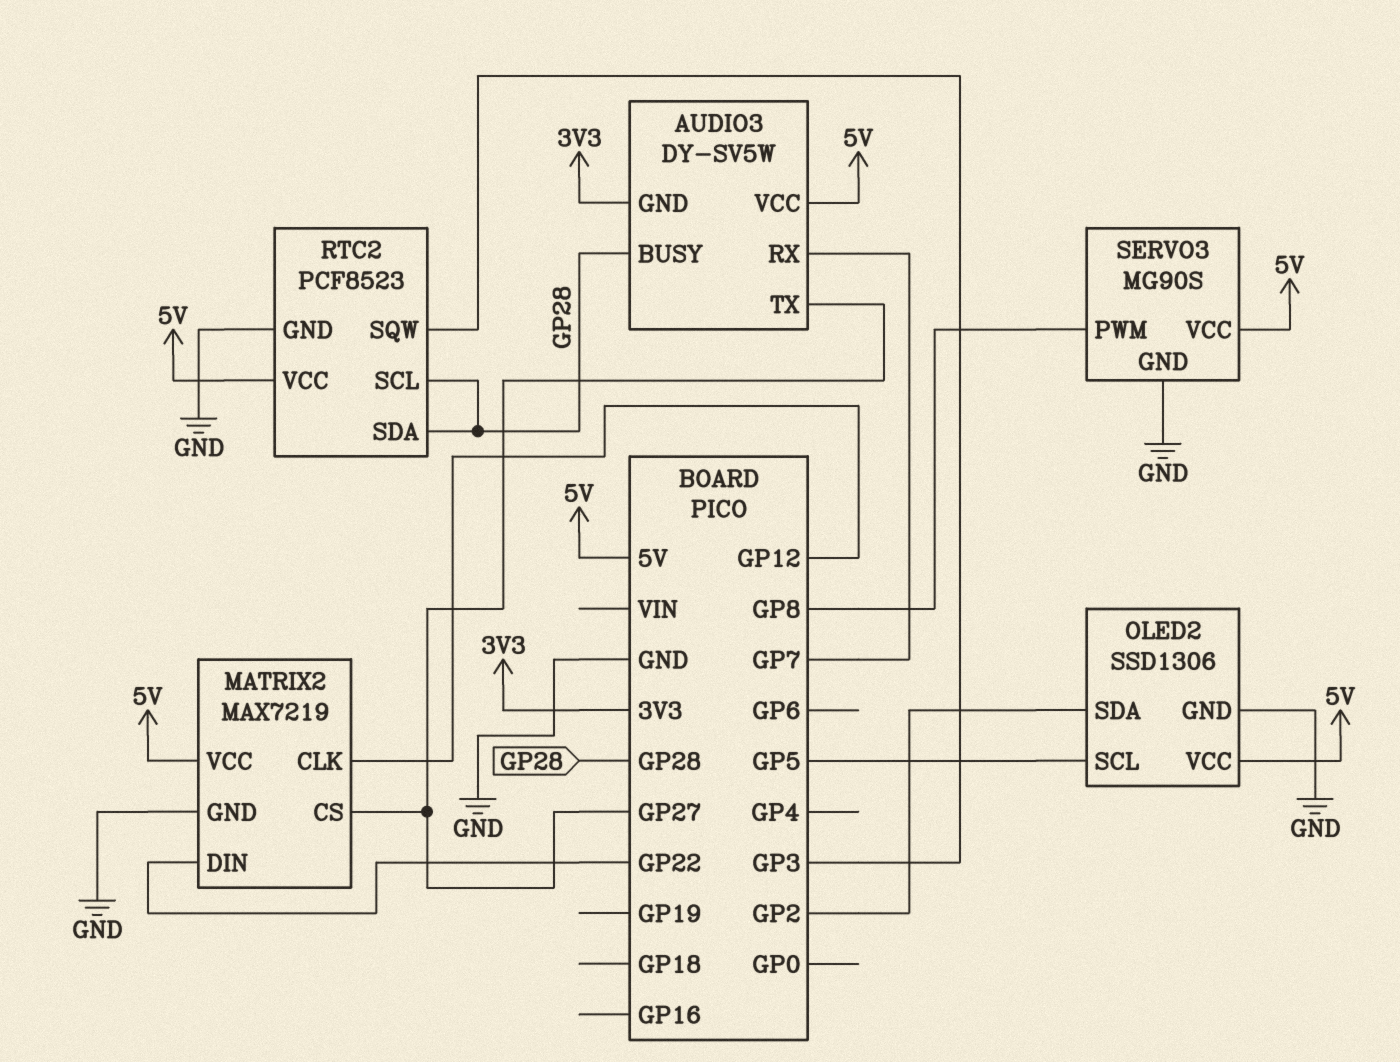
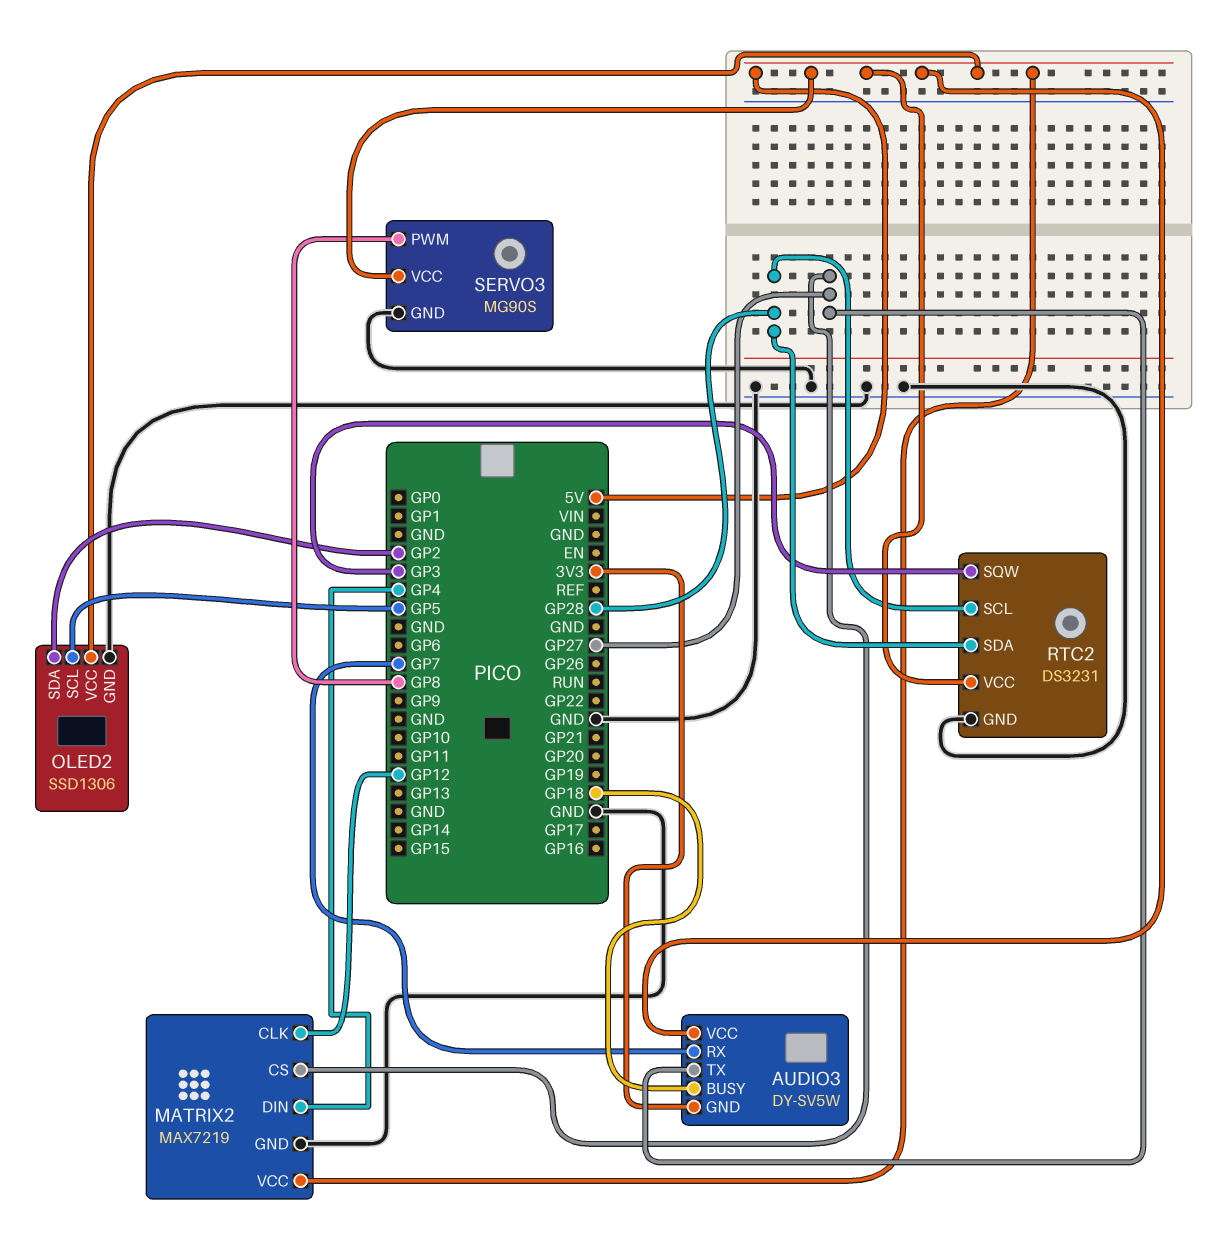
AUDIO3 pin BUSY: GP28 -> GP18
MATRIX2 pin DIN: GP22 -> GP4
RTC2: PCF8523 -> DS3231

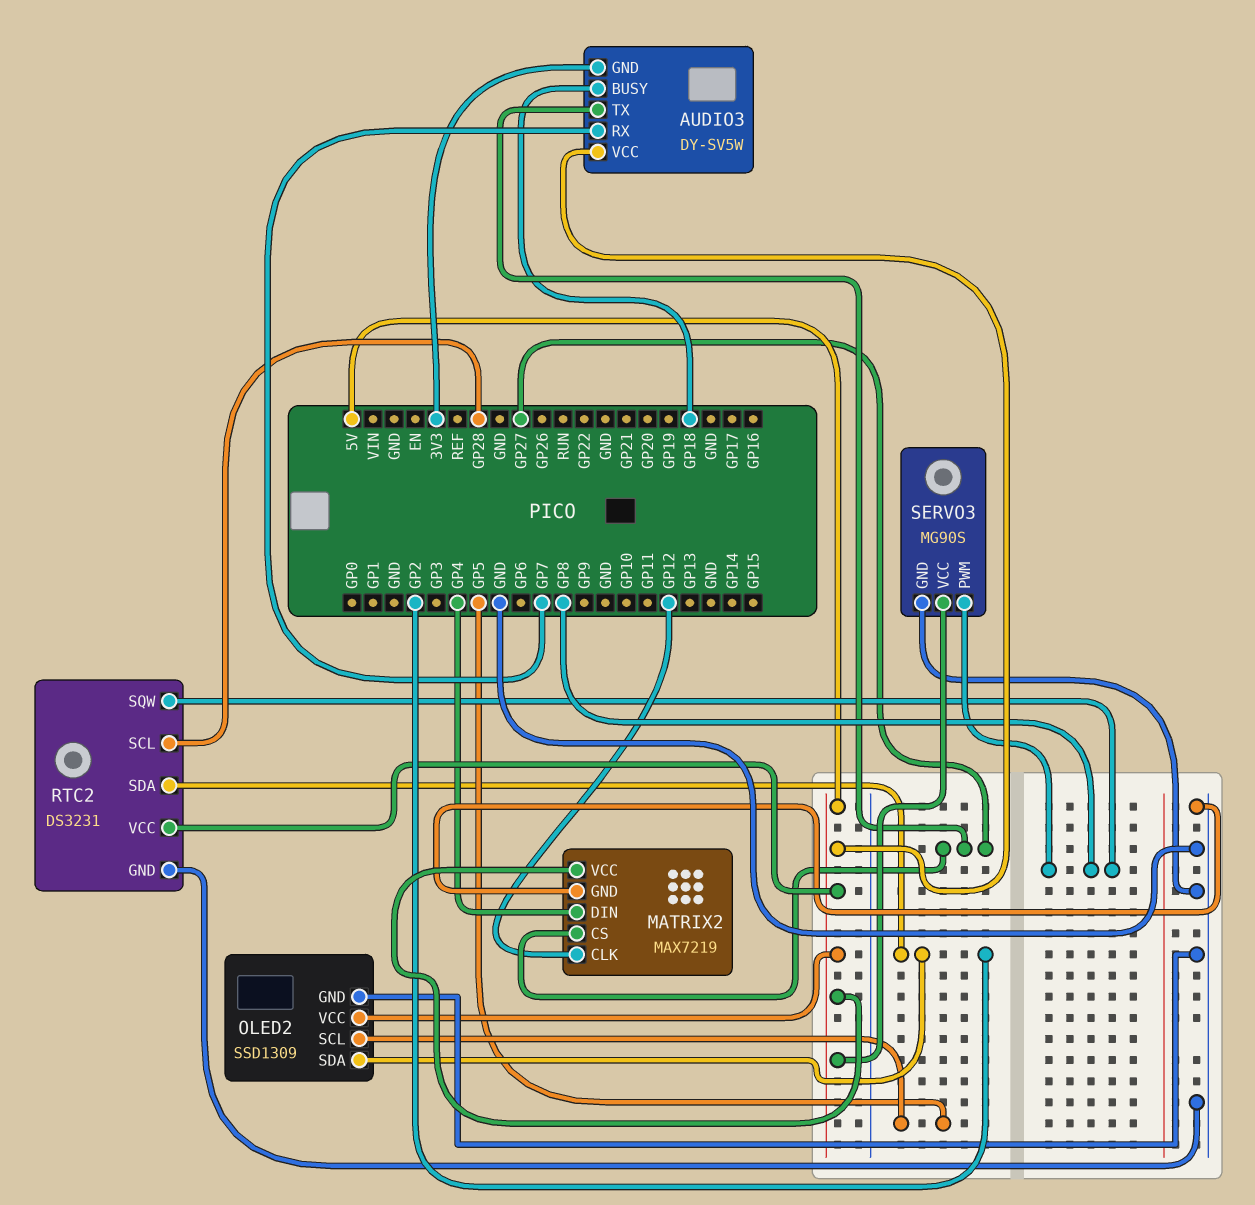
OLED2: SSD1306 -> SSD1309
RTC2 pin SDA: GP28 -> GP2
RTC2 pin SQW: GP3 -> GP8

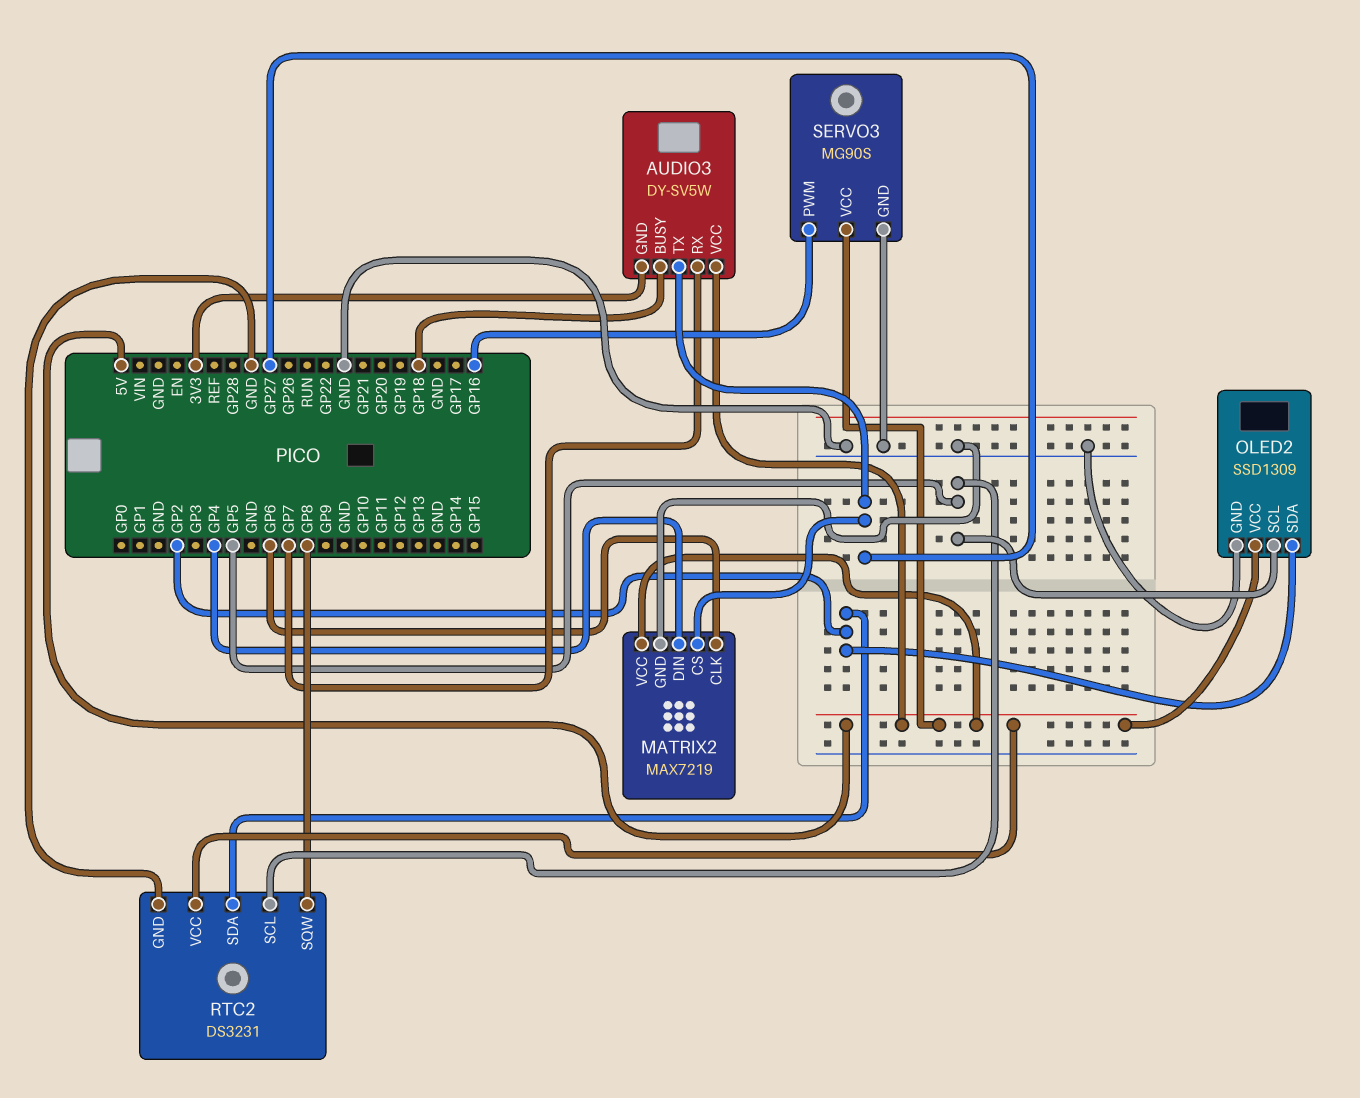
MATRIX2 pin CLK: GP12 -> GP6
RTC2 pin SCL: GP28 -> GP5
SERVO3 pin PWM: GP8 -> GP16

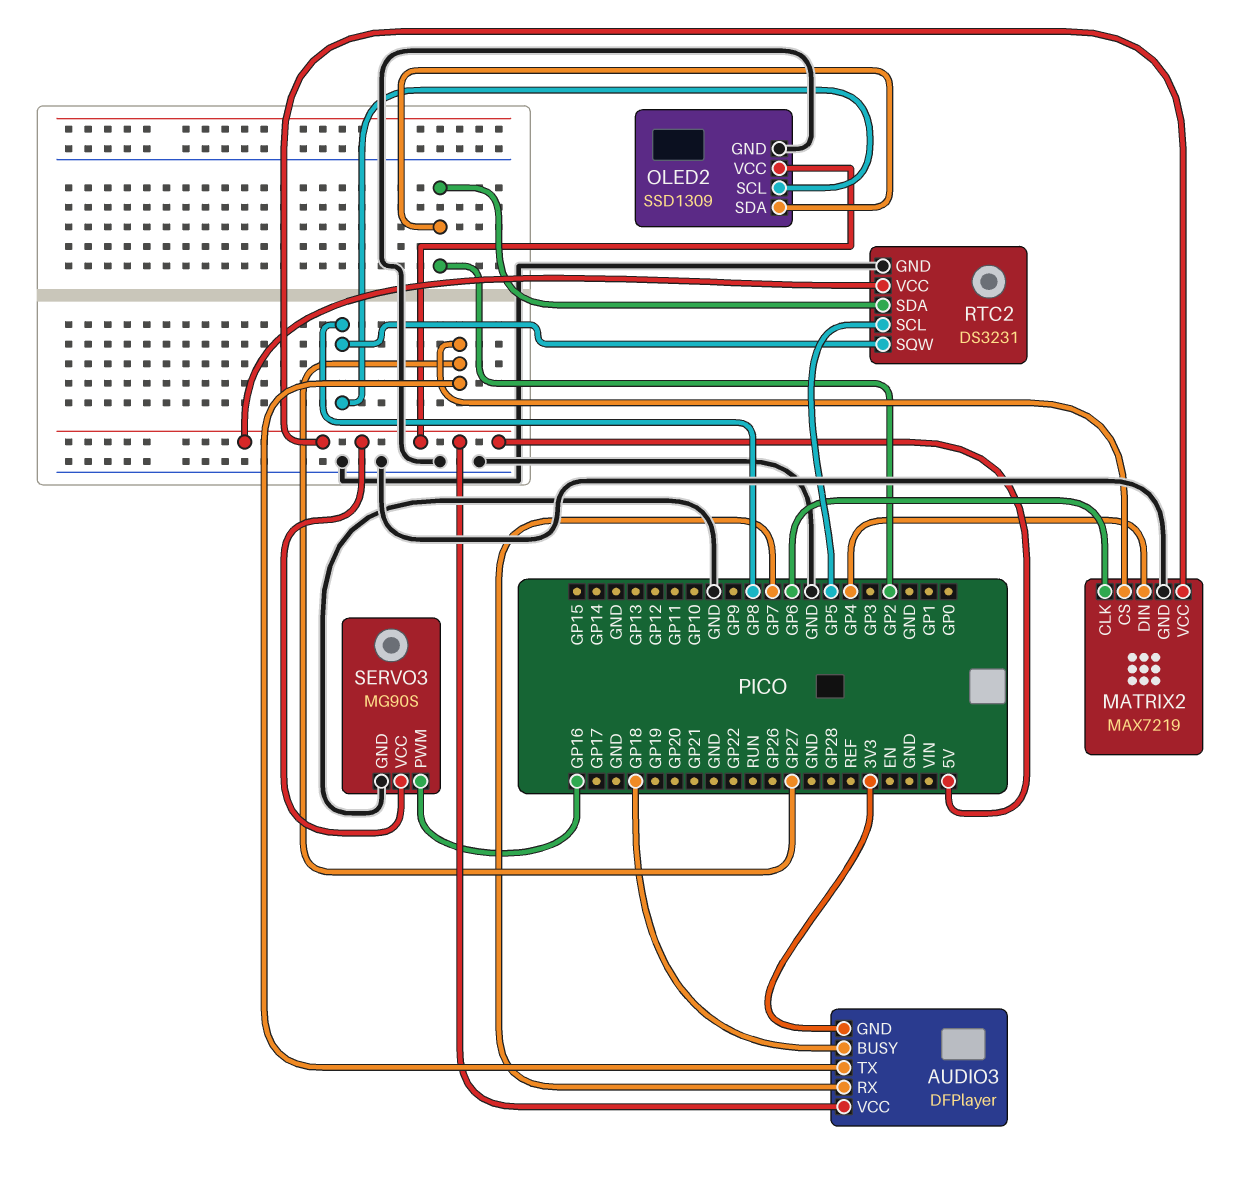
AUDIO3: DY-SV5W -> DFPlayer
OLED2 pin SCL: GP5 -> GP8

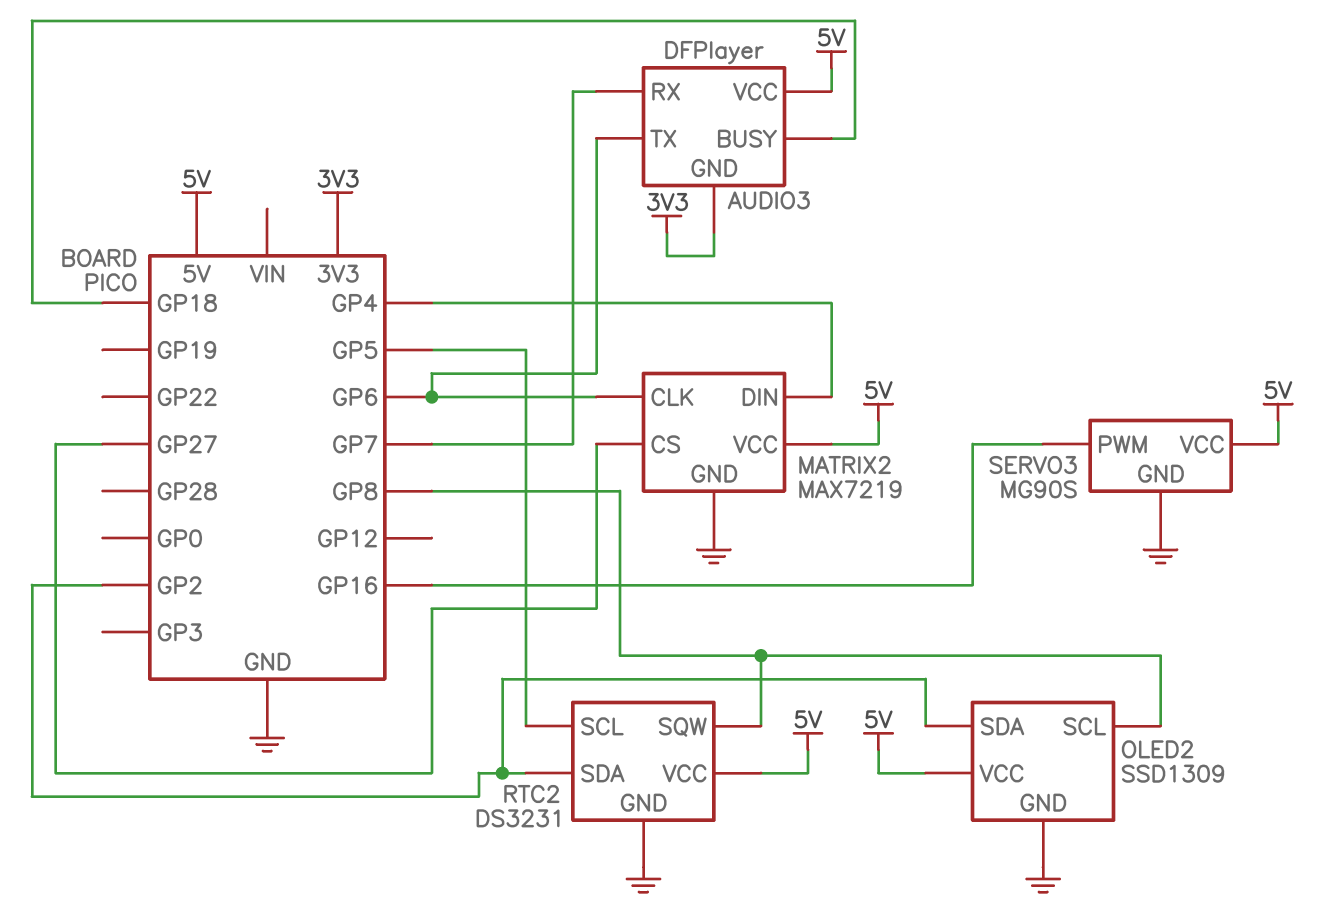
AUDIO3 pin TX: GP27 -> GP6

